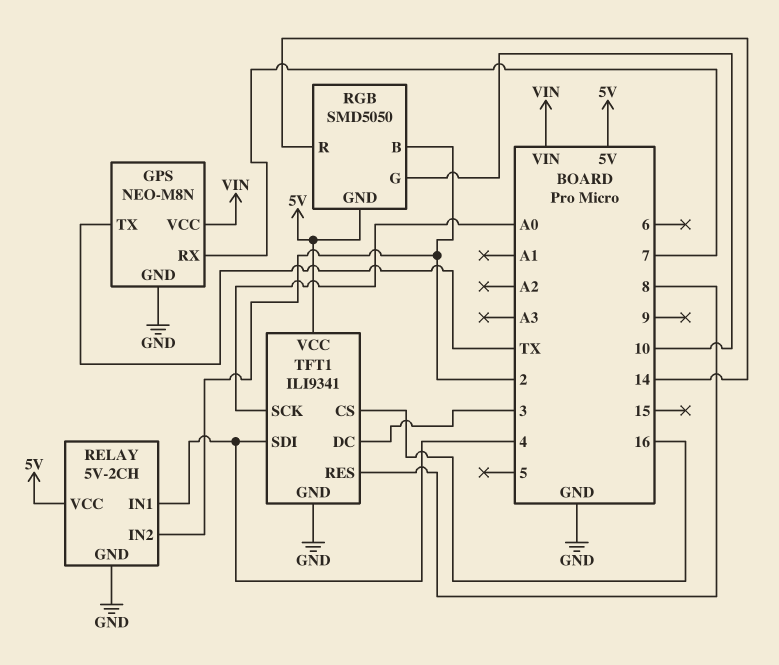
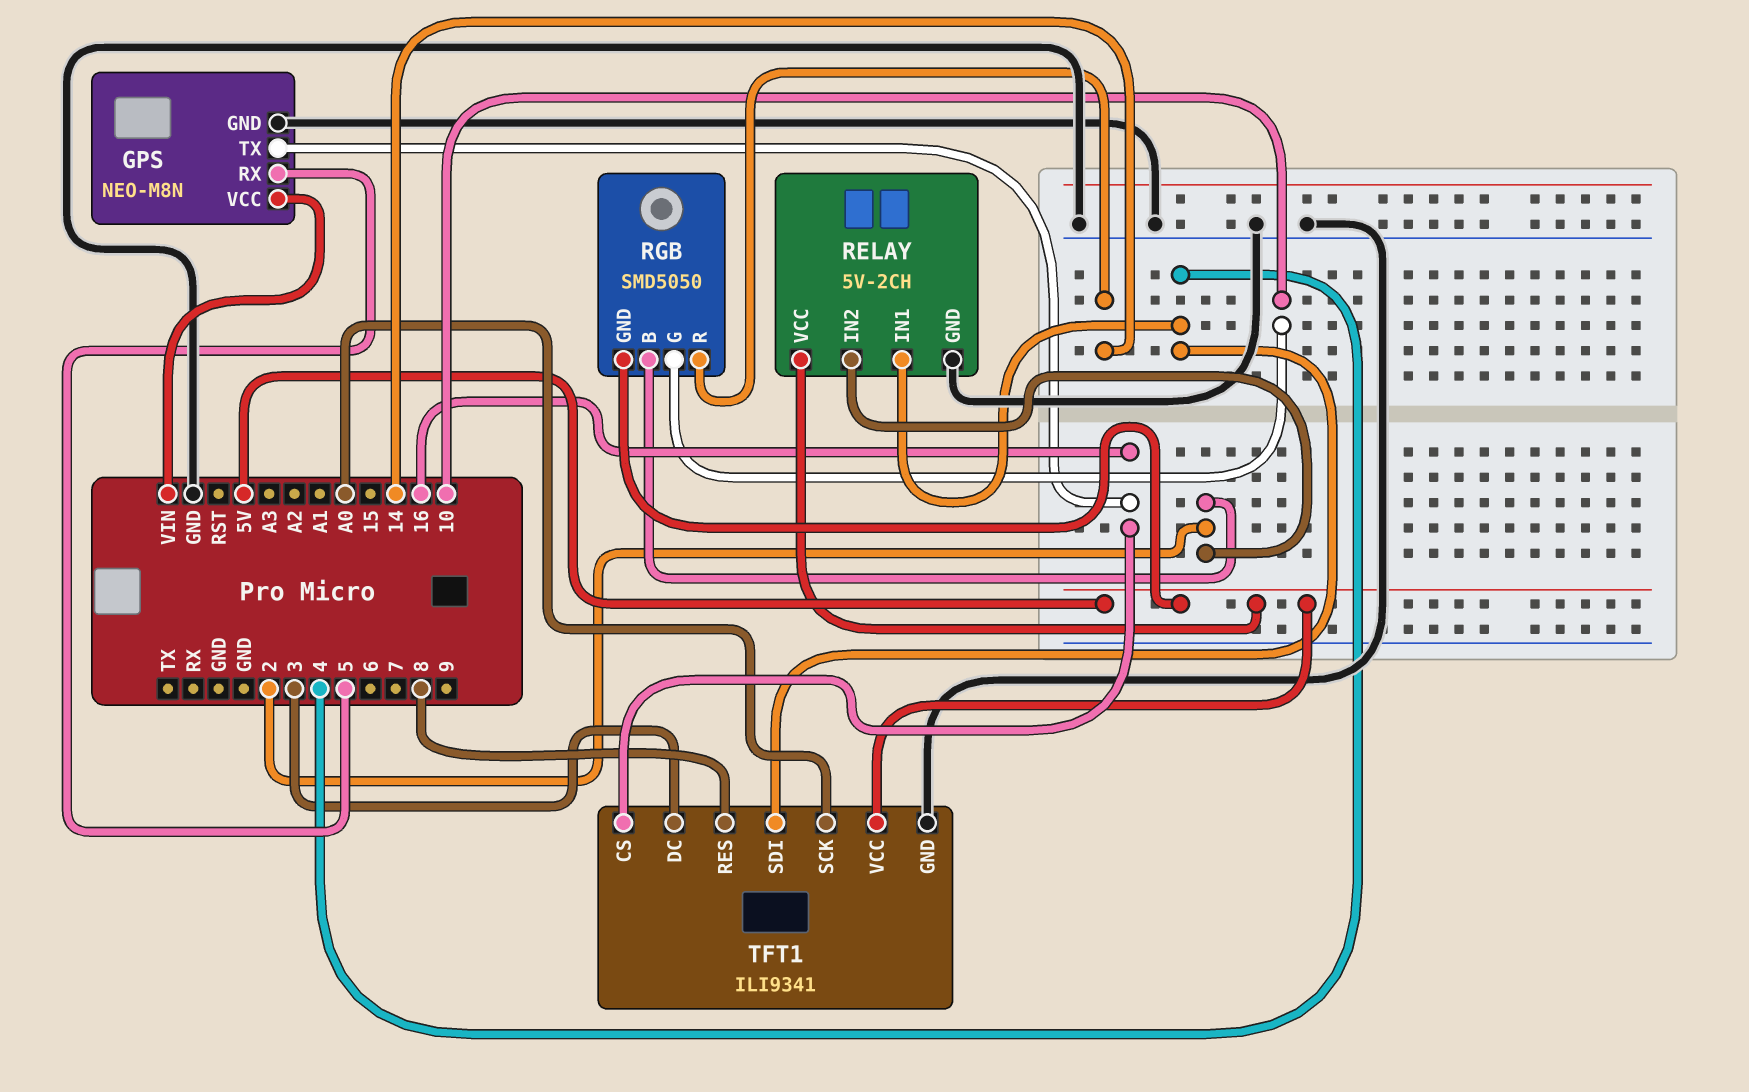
GPS pin RX: 7 -> 5
GPS pin TX: TX -> 16

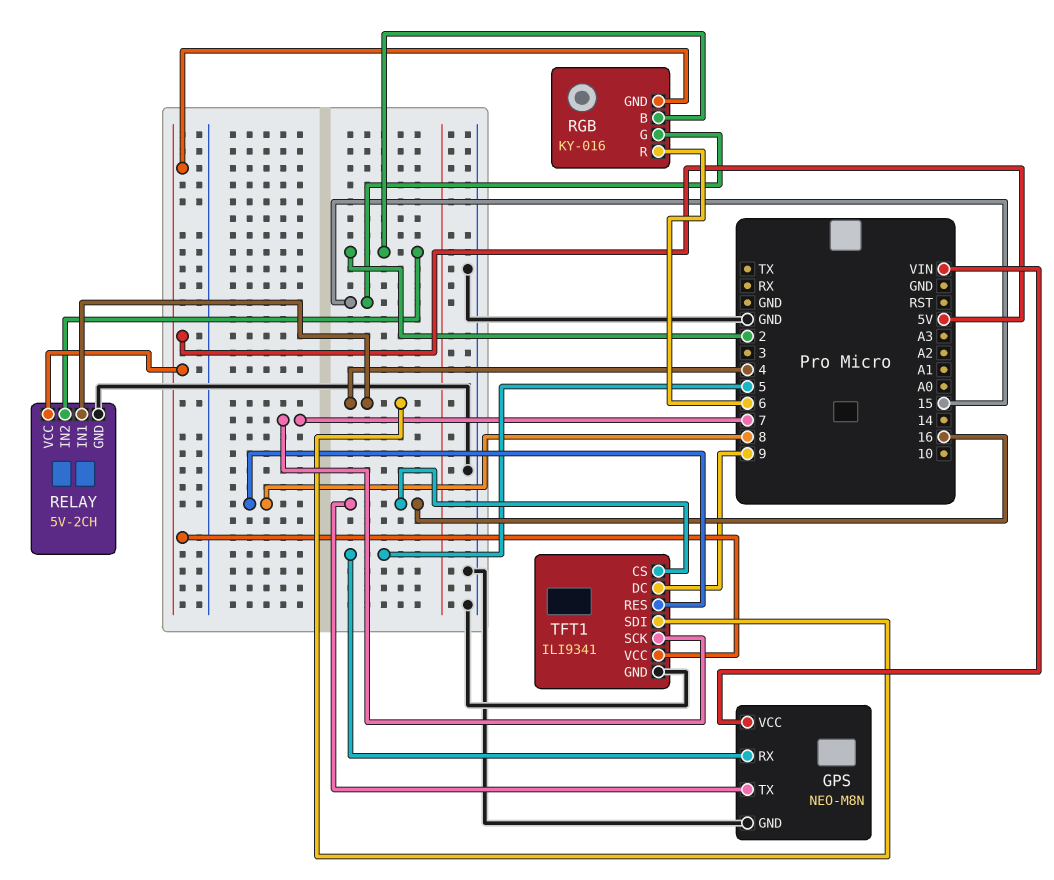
RGB: SMD5050 -> KY-016
RGB pin G: 10 -> 15
RGB pin R: 14 -> 6
TFT1 pin DC: 3 -> 9
TFT1 pin SCK: A0 -> 7

